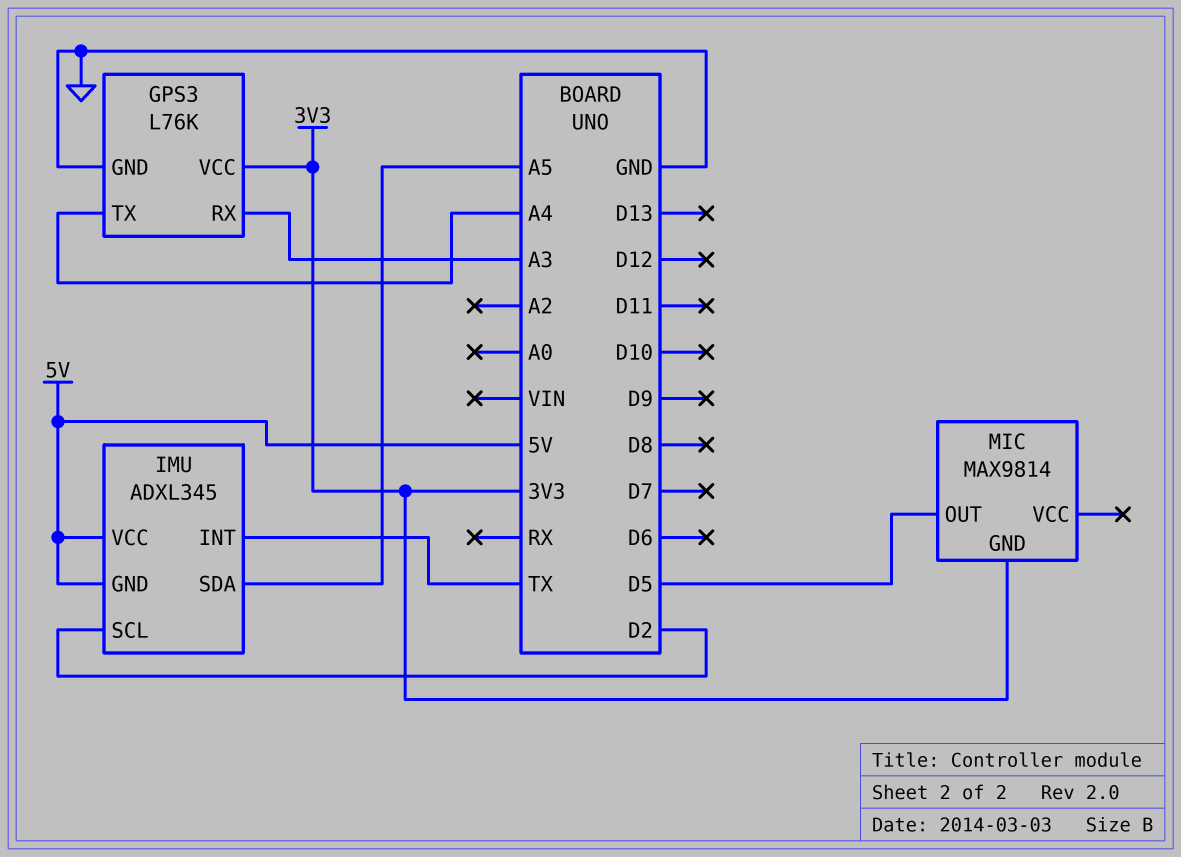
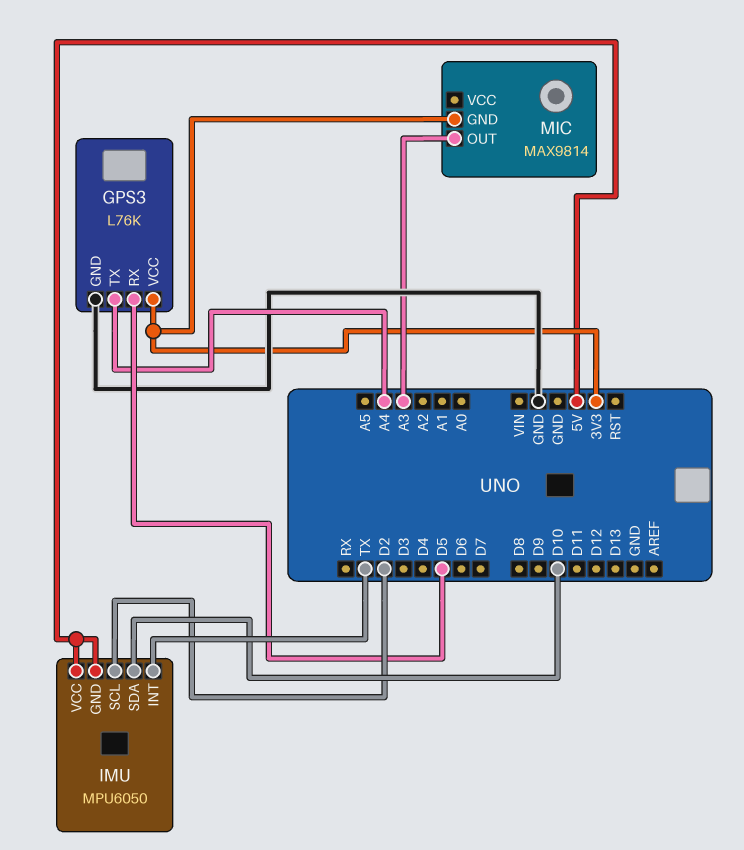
GPS3 pin RX: A3 -> D5
IMU: ADXL345 -> MPU6050
IMU pin SDA: A5 -> D10
MIC pin OUT: D5 -> A3

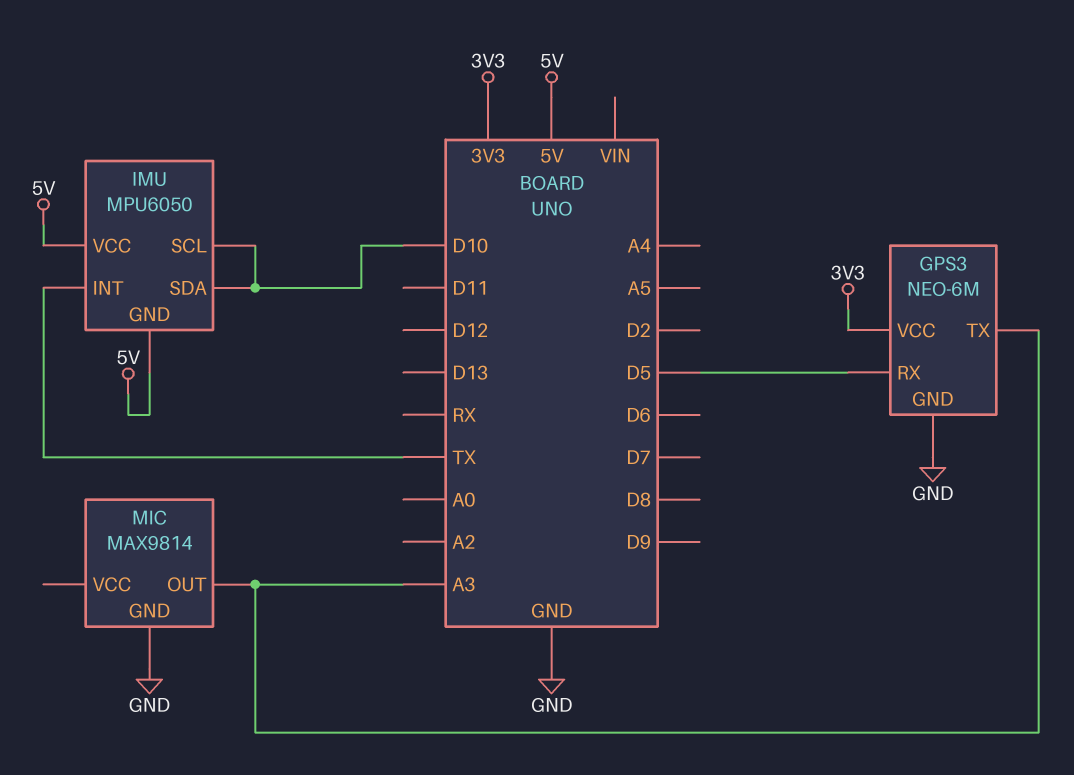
GPS3: L76K -> NEO-6M
GPS3 pin TX: A4 -> A3
IMU pin SCL: D2 -> D10
MIC pin GND: 3V3 -> GND

